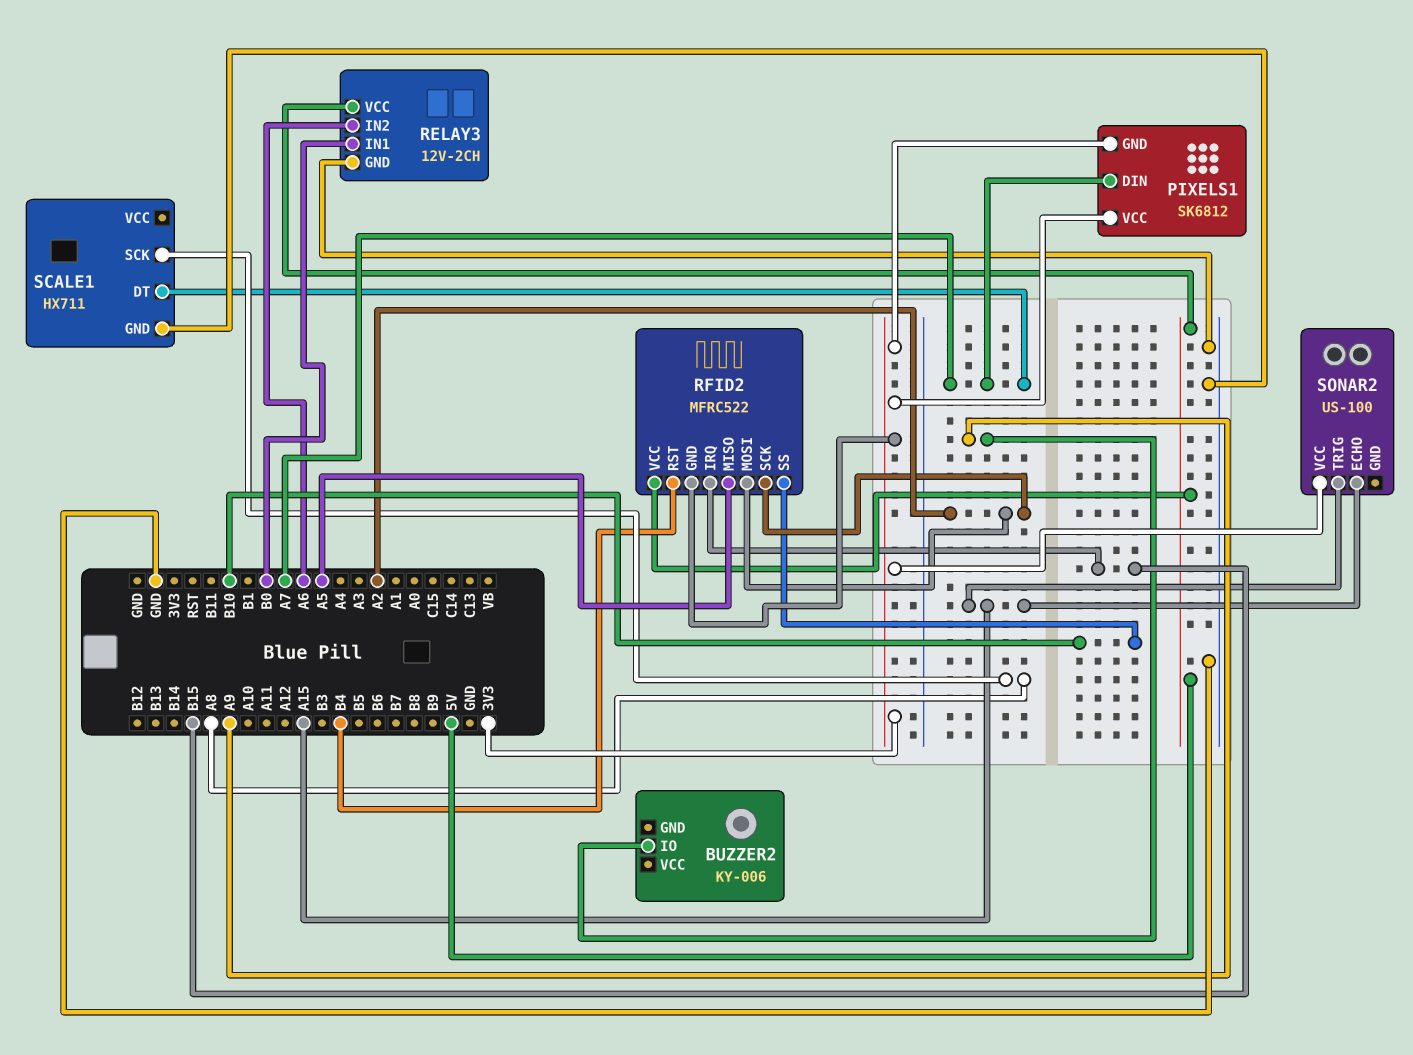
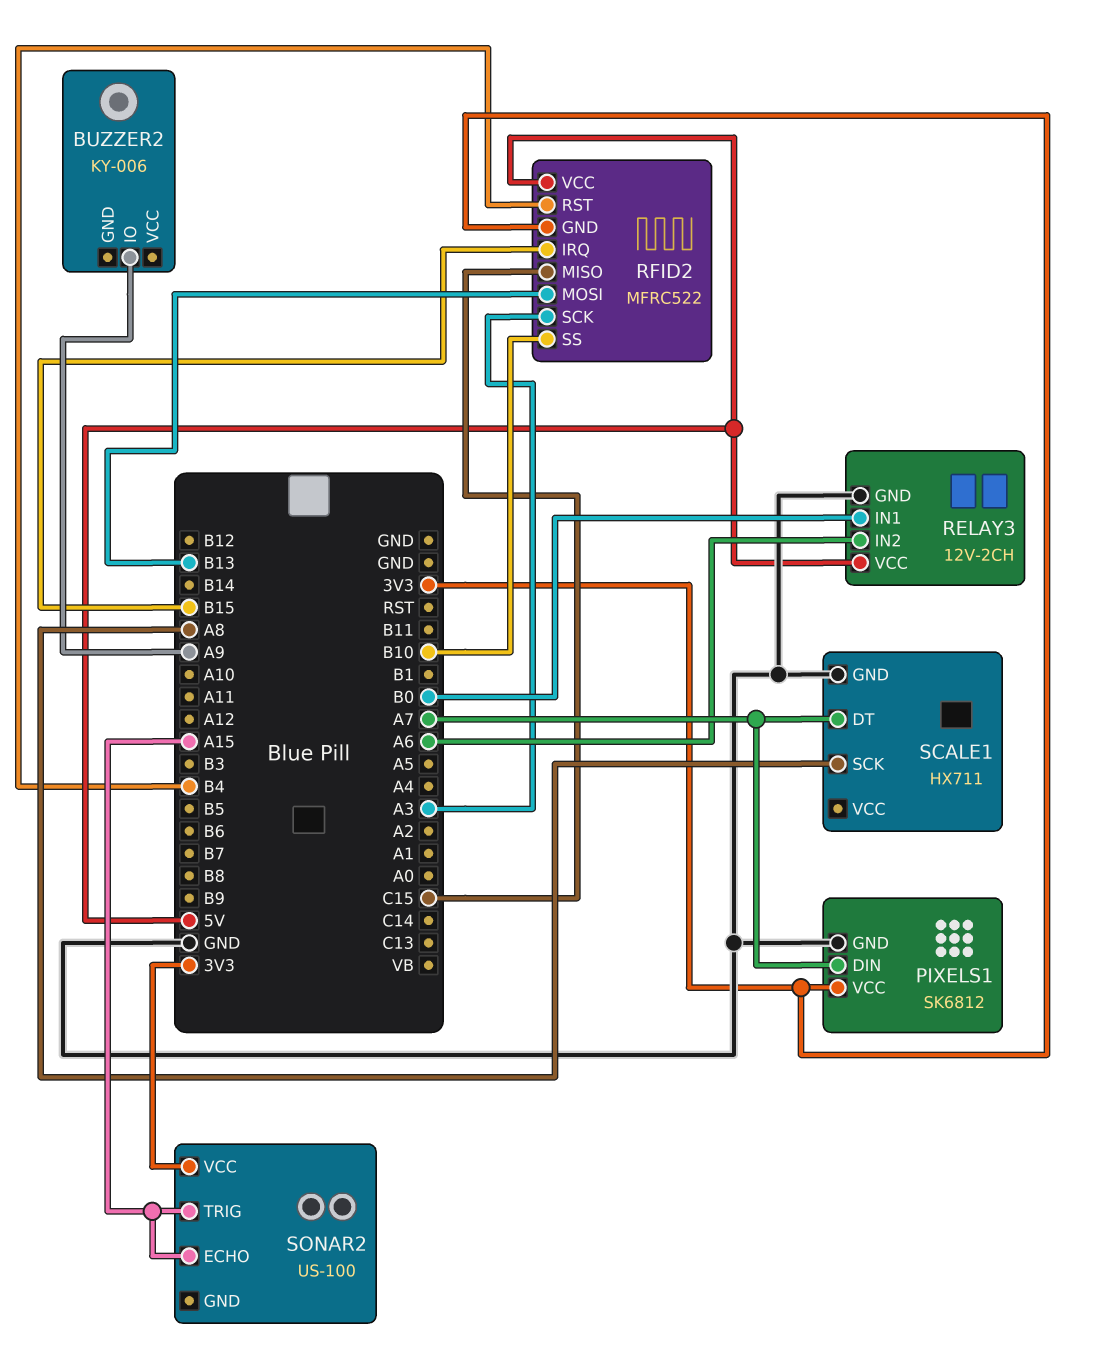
PIXELS1 pin GND: 3V3 -> GND
RFID2 pin MISO: A5 -> C15
RFID2 pin MOSI: A2 -> B13
RFID2 pin SCK: A2 -> A3

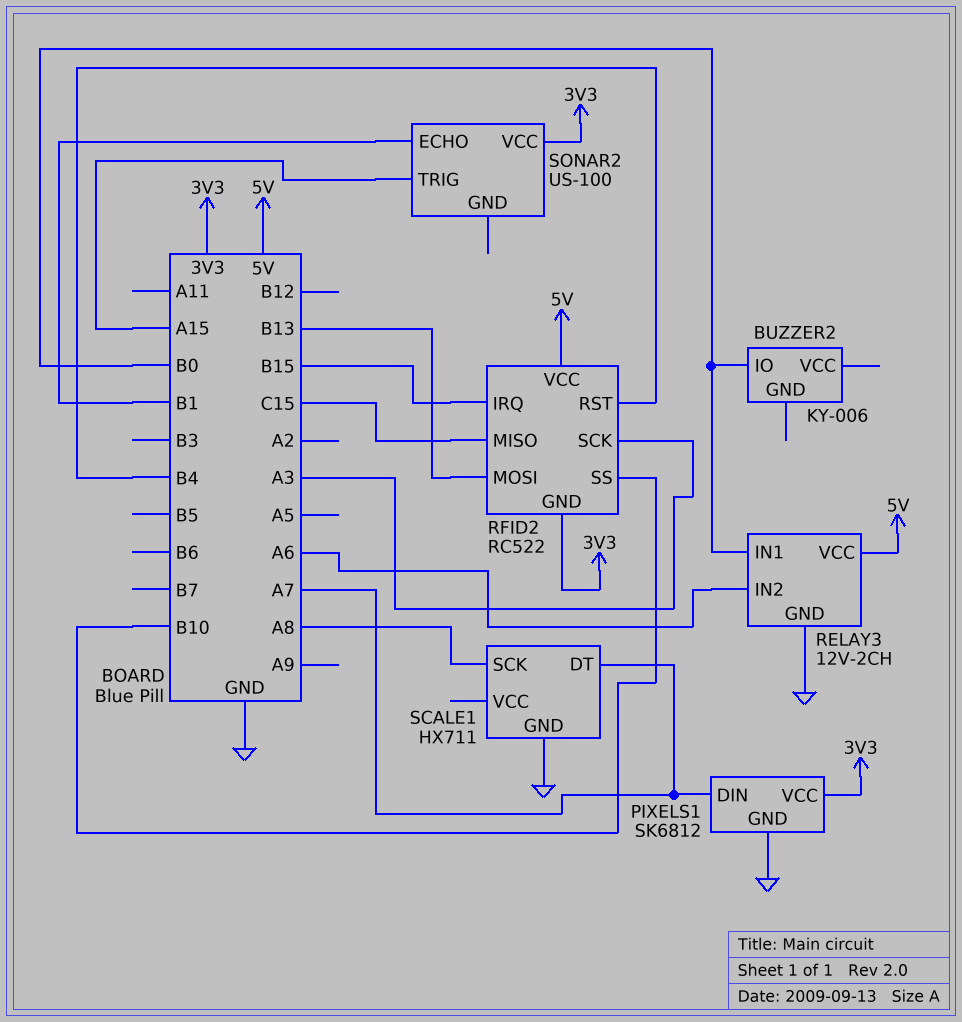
BUZZER2 pin IO: A9 -> B0
RFID2: MFRC522 -> RC522
SONAR2 pin ECHO: A15 -> B1

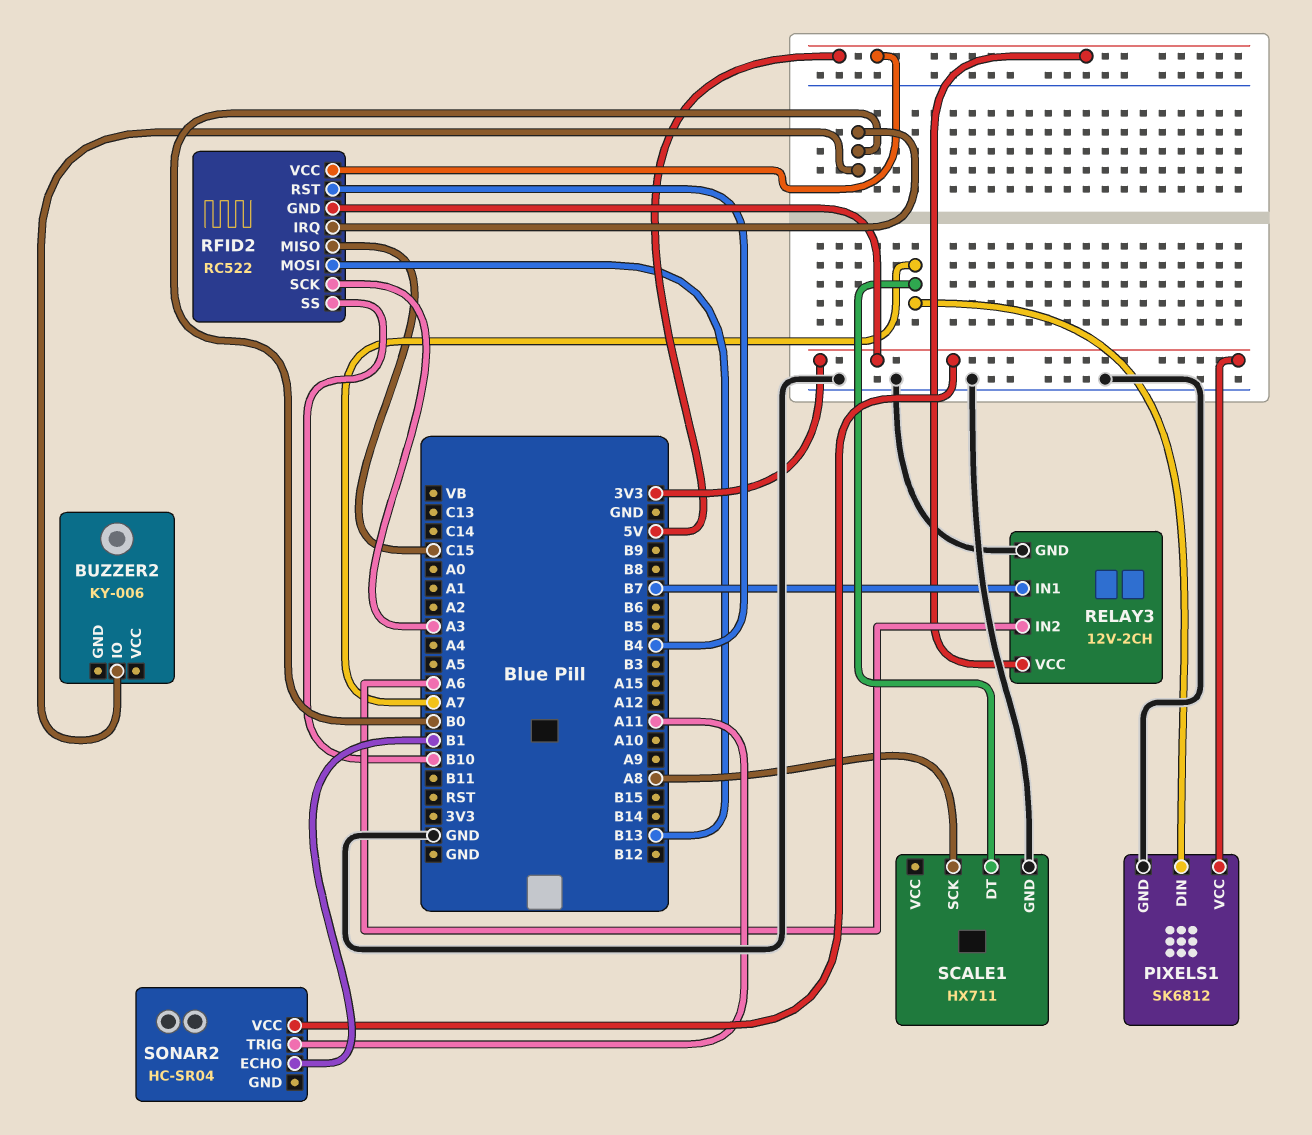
RELAY3 pin IN1: B0 -> B7
RFID2 pin IRQ: B15 -> B0
SONAR2: US-100 -> HC-SR04
SONAR2 pin TRIG: A15 -> A11

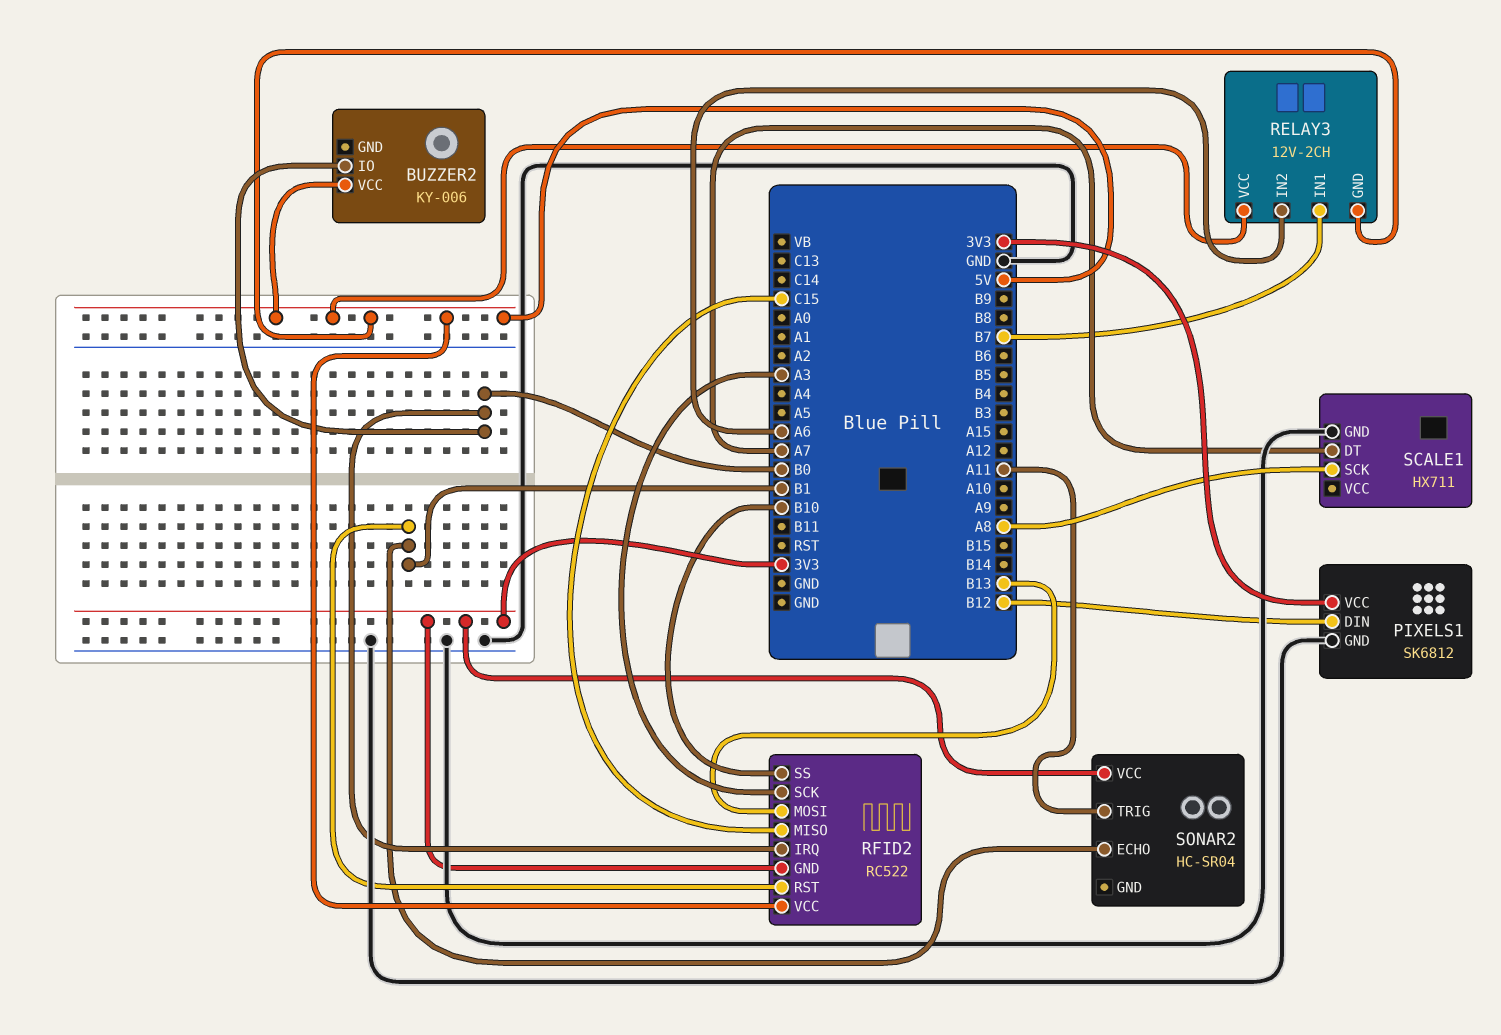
BUZZER2 pin VCC: none -> 5V
PIXELS1 pin DIN: A7 -> B12
RELAY3 pin GND: GND -> 5V
RFID2 pin RST: B4 -> B1

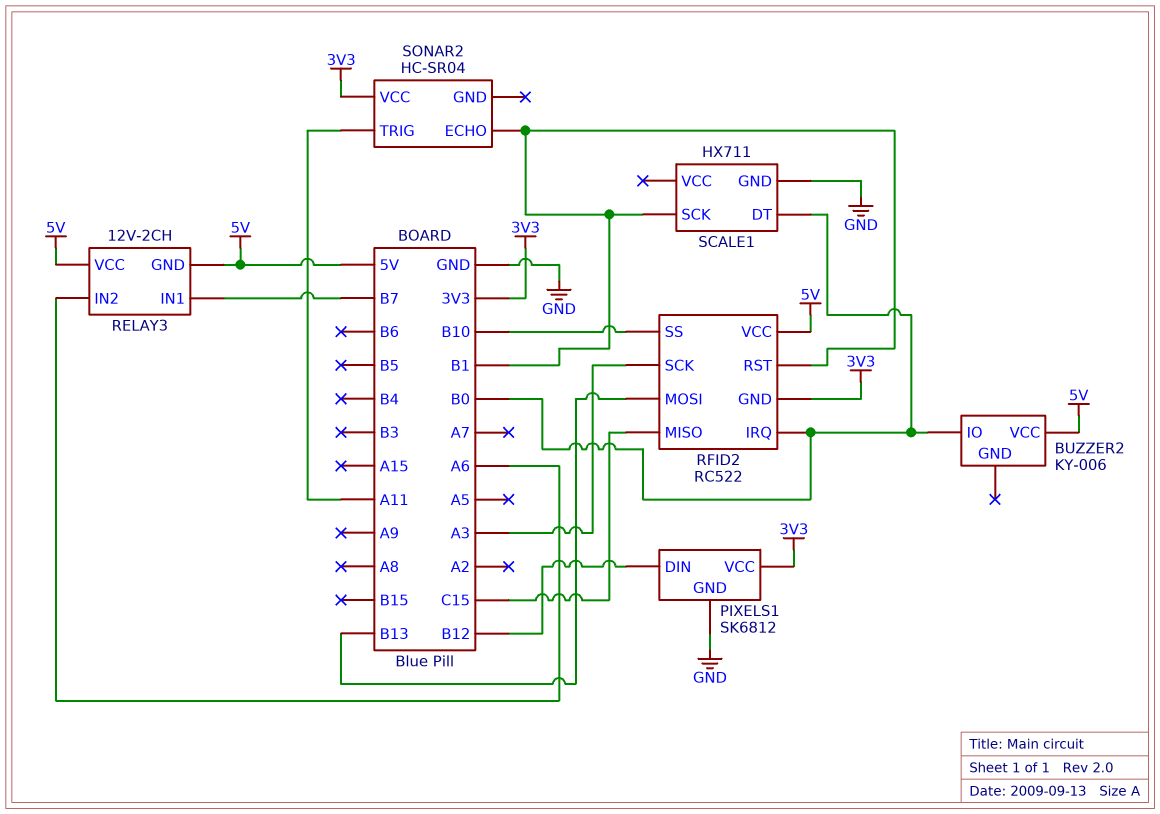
SCALE1 pin DT: A7 -> B0
SCALE1 pin SCK: A8 -> B1

